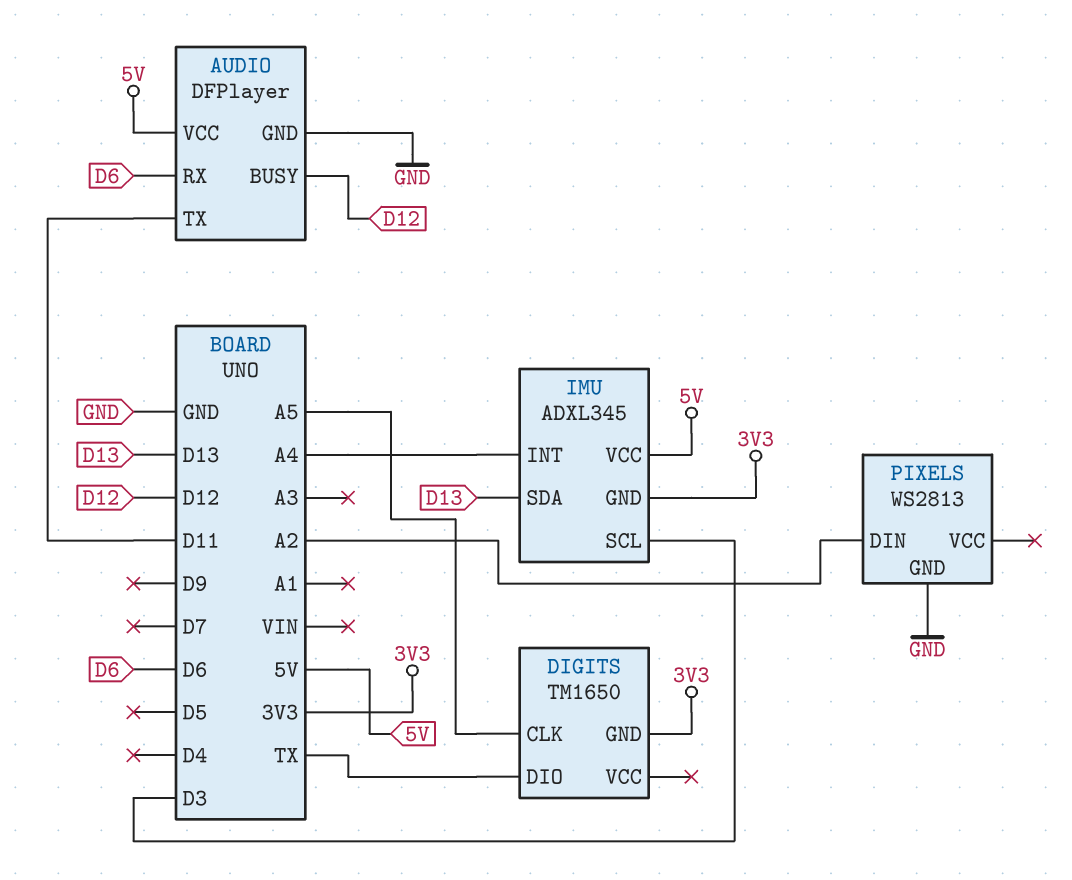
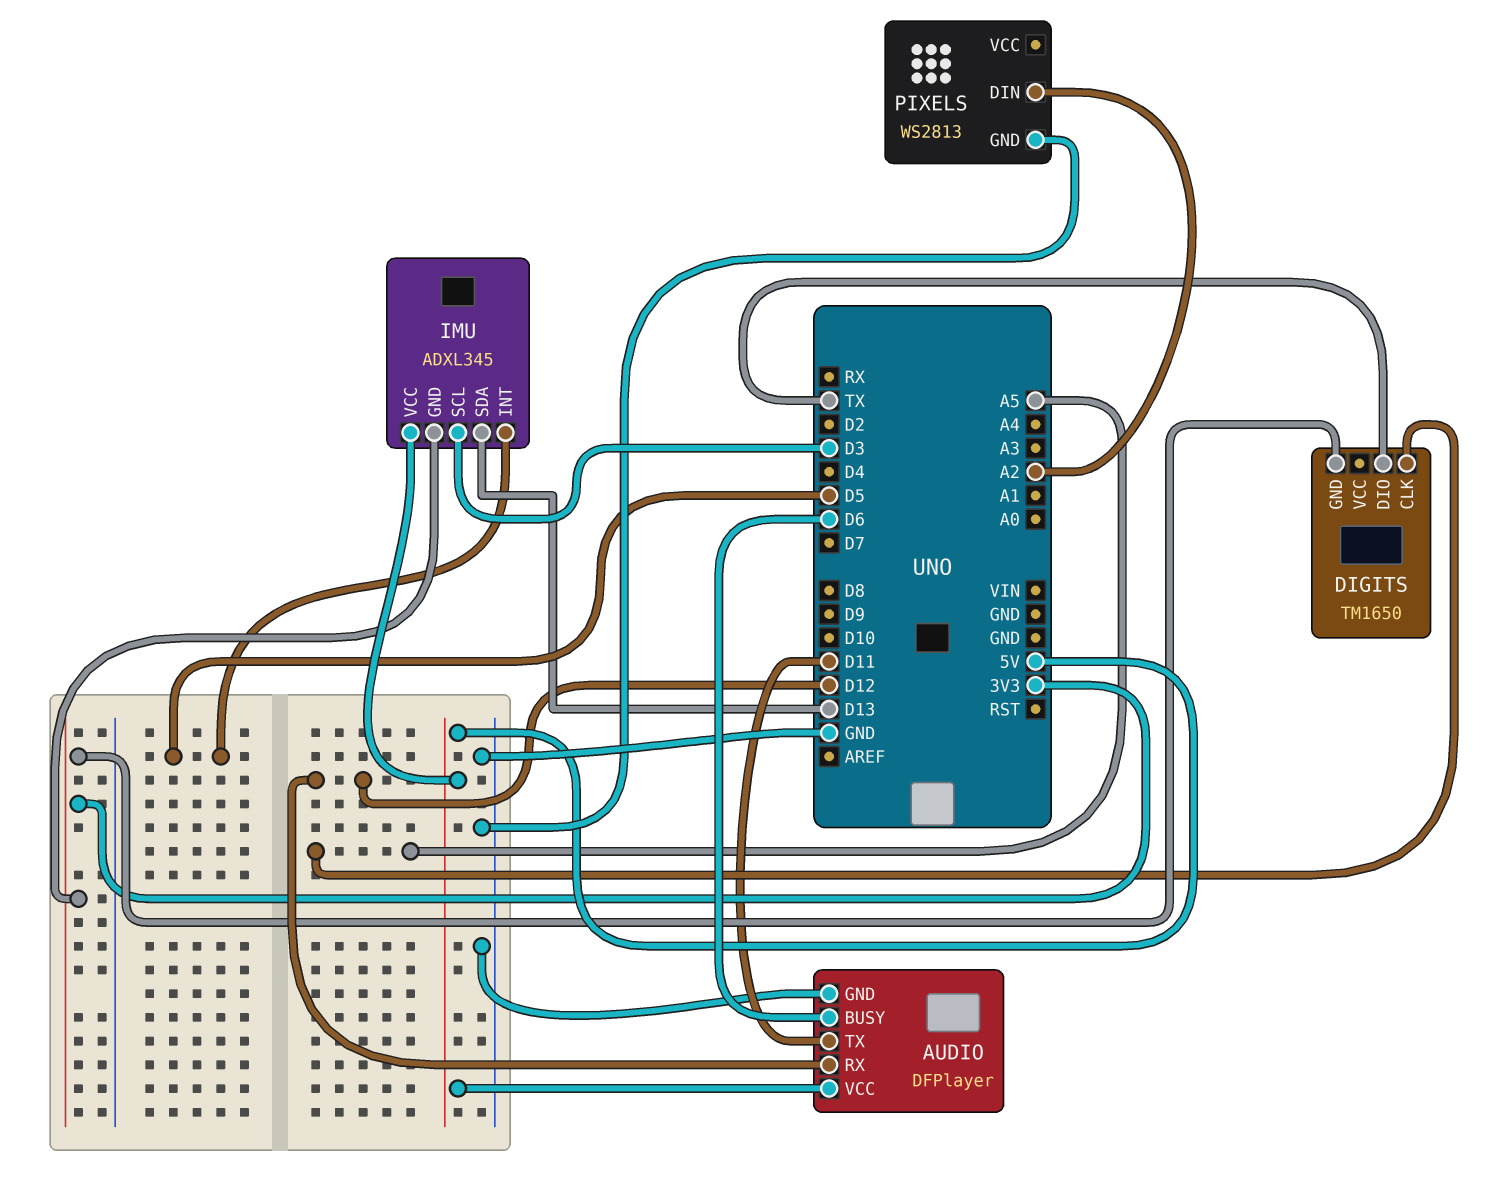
AUDIO pin BUSY: D12 -> D6
AUDIO pin RX: D6 -> D12
IMU pin INT: A4 -> D5

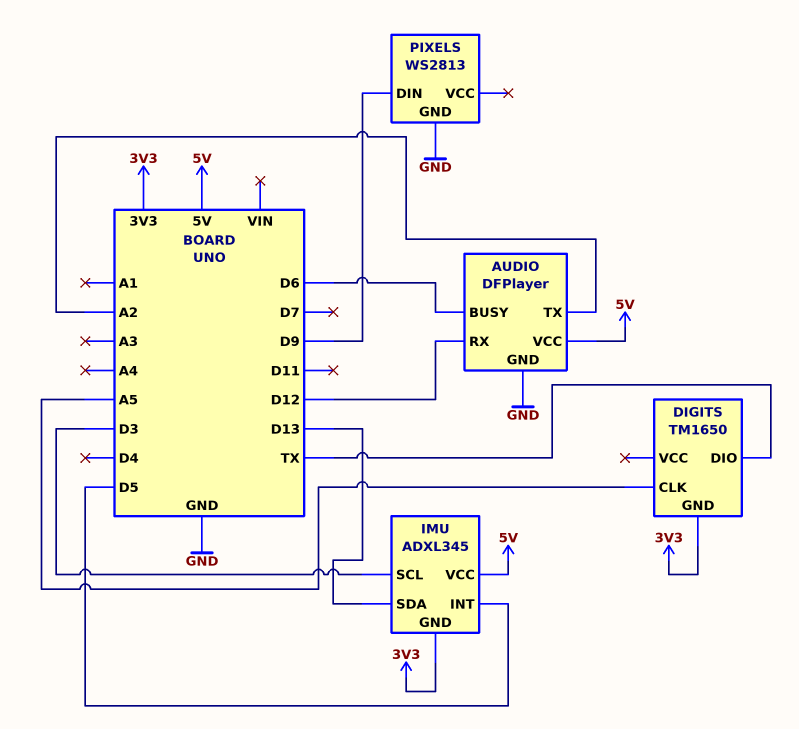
AUDIO pin TX: D11 -> A2
PIXELS pin DIN: A2 -> D9

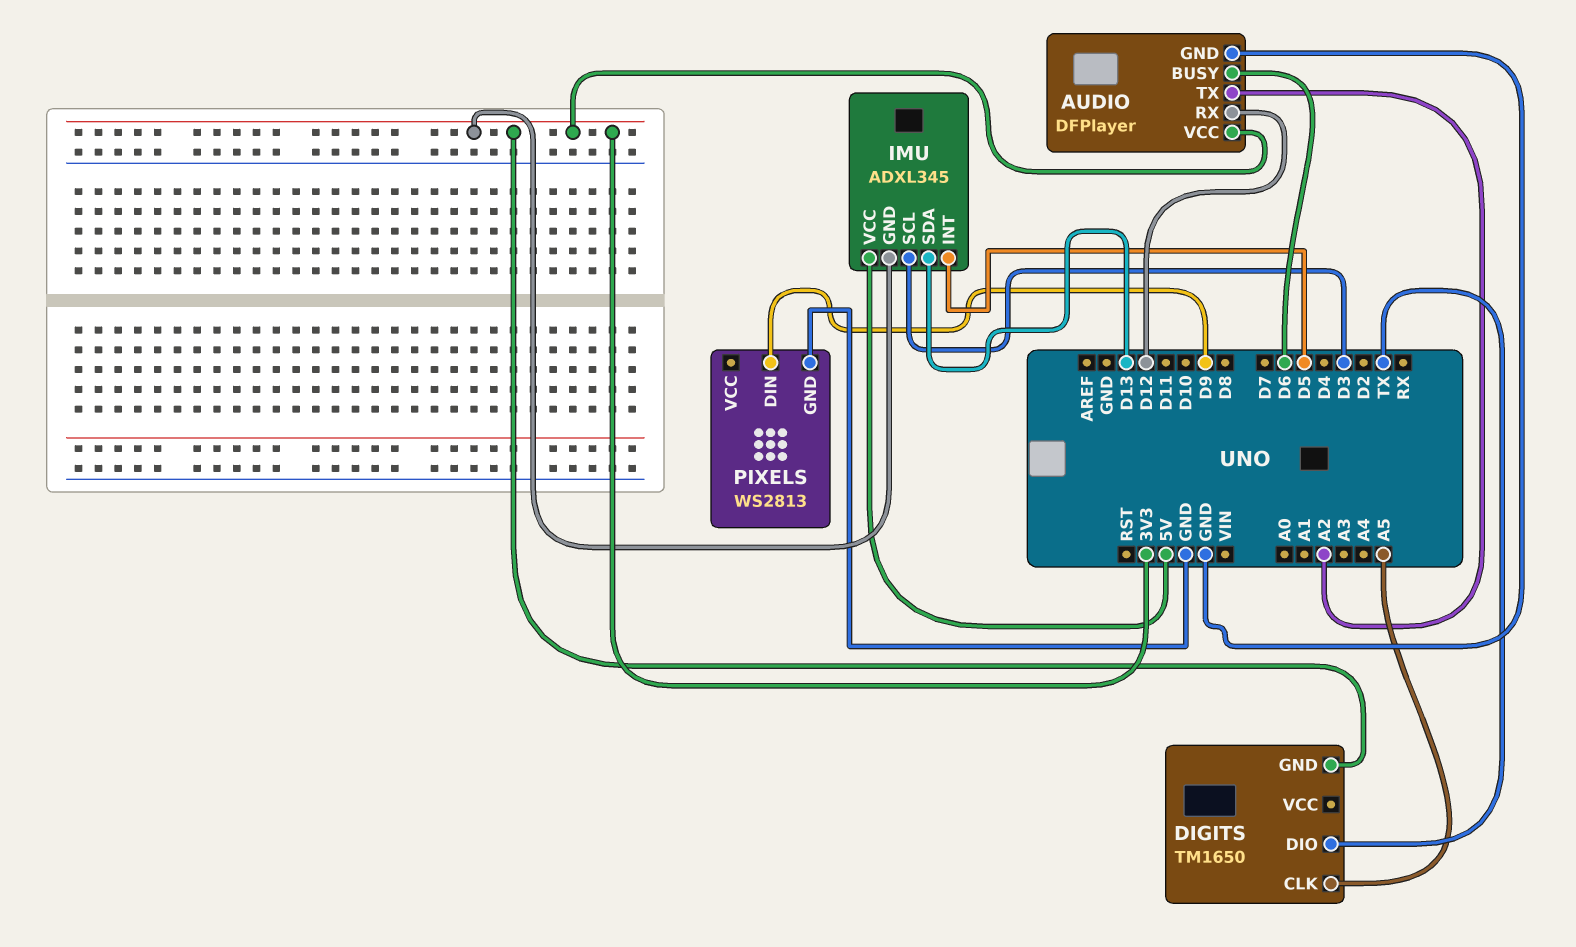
AUDIO pin VCC: 5V -> 3V3

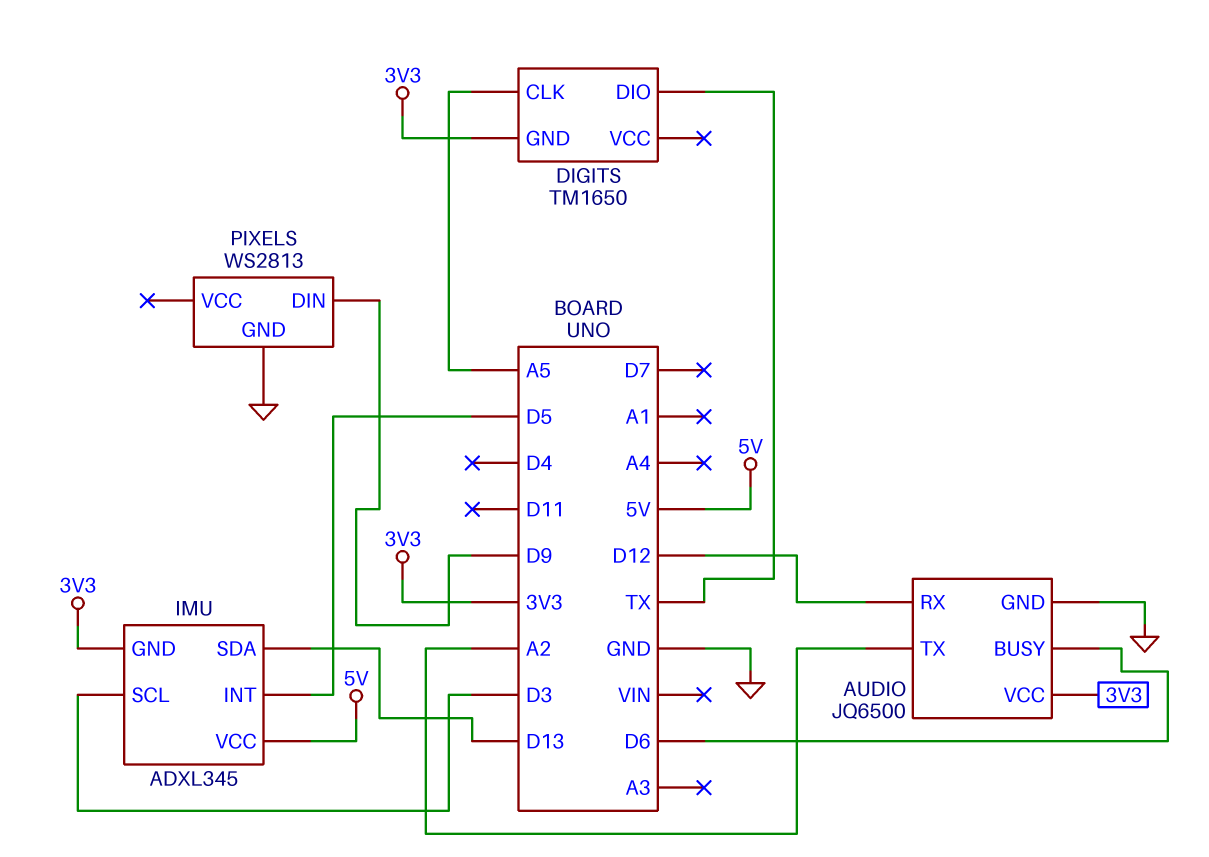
AUDIO: DFPlayer -> JQ6500

